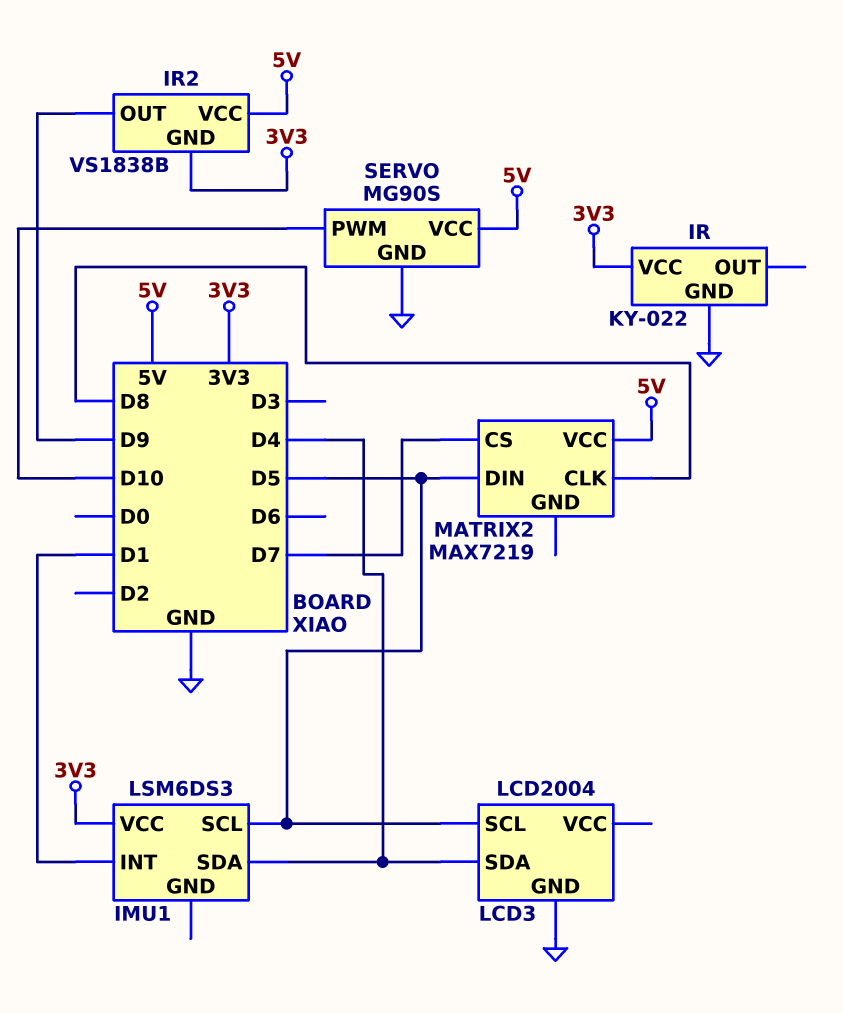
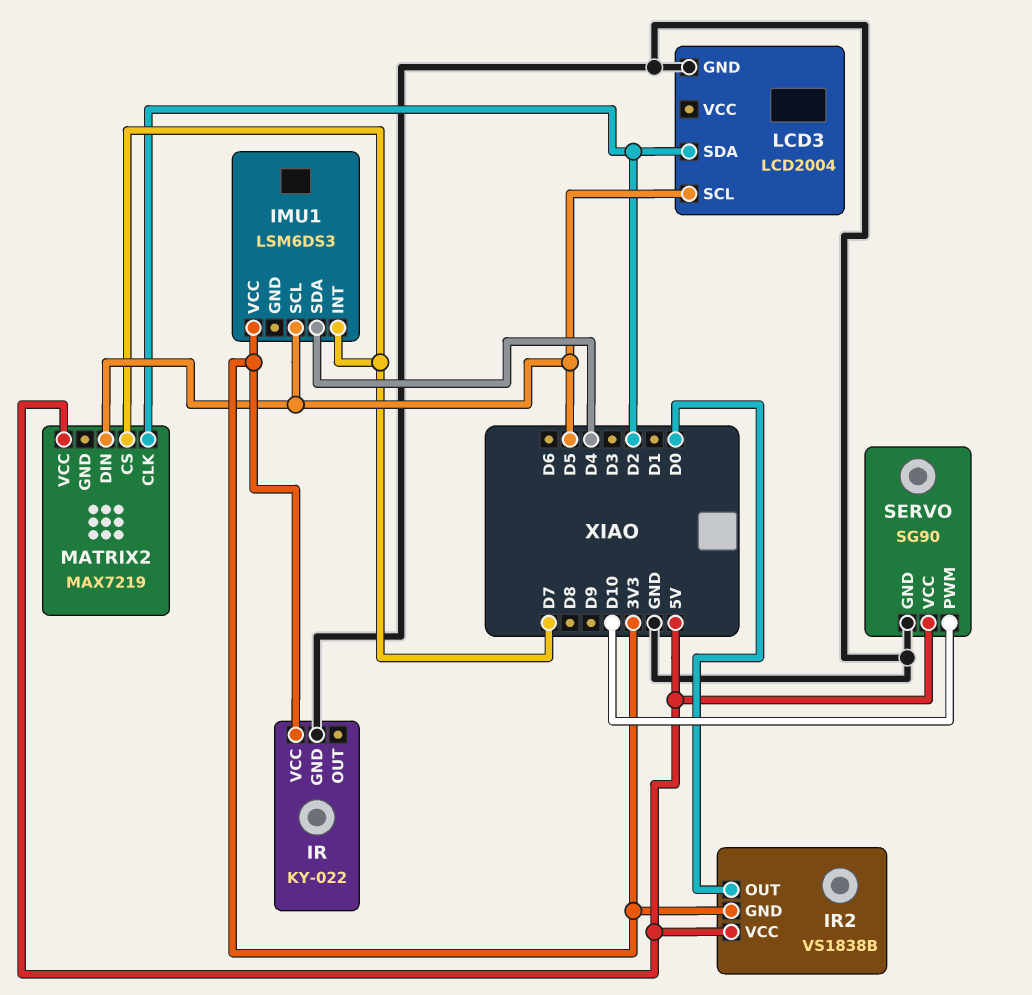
IMU1 pin INT: D1 -> D7
IR2 pin OUT: D9 -> D0
LCD3 pin SDA: D4 -> D2
MATRIX2 pin CLK: D8 -> D2
SERVO: MG90S -> SG90

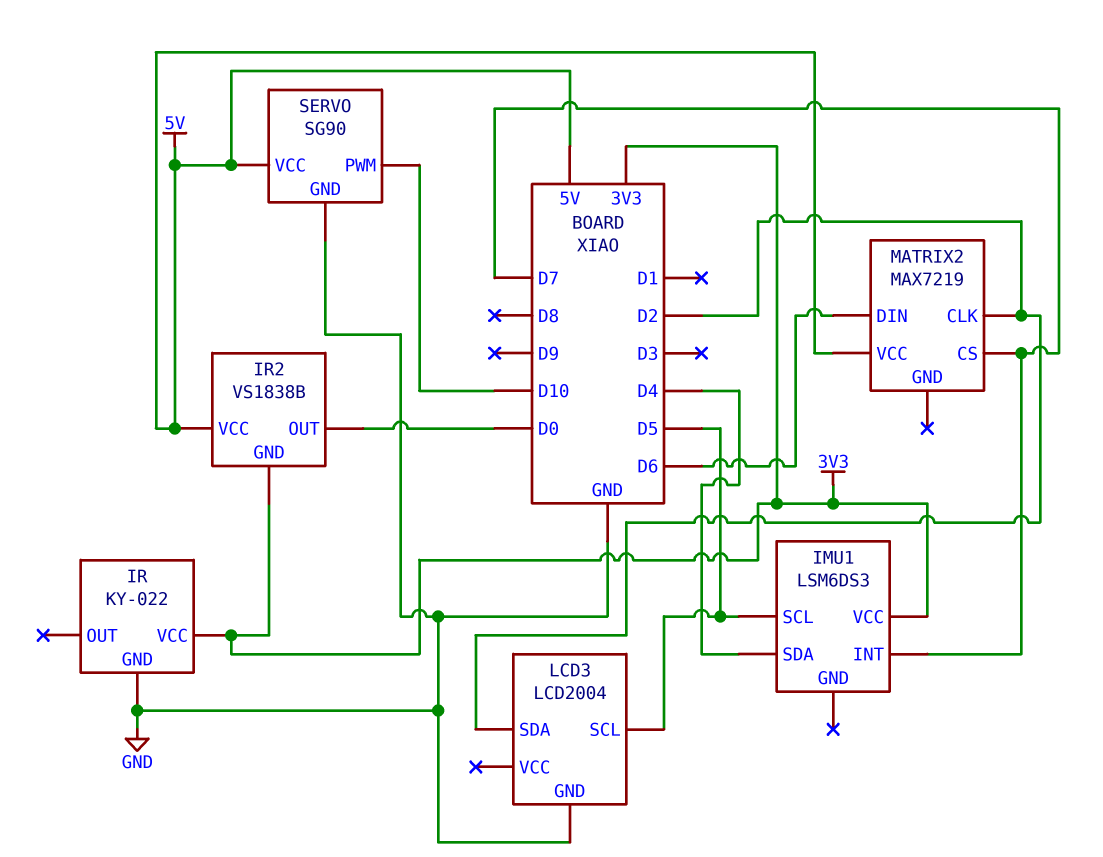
MATRIX2 pin DIN: D5 -> D6

